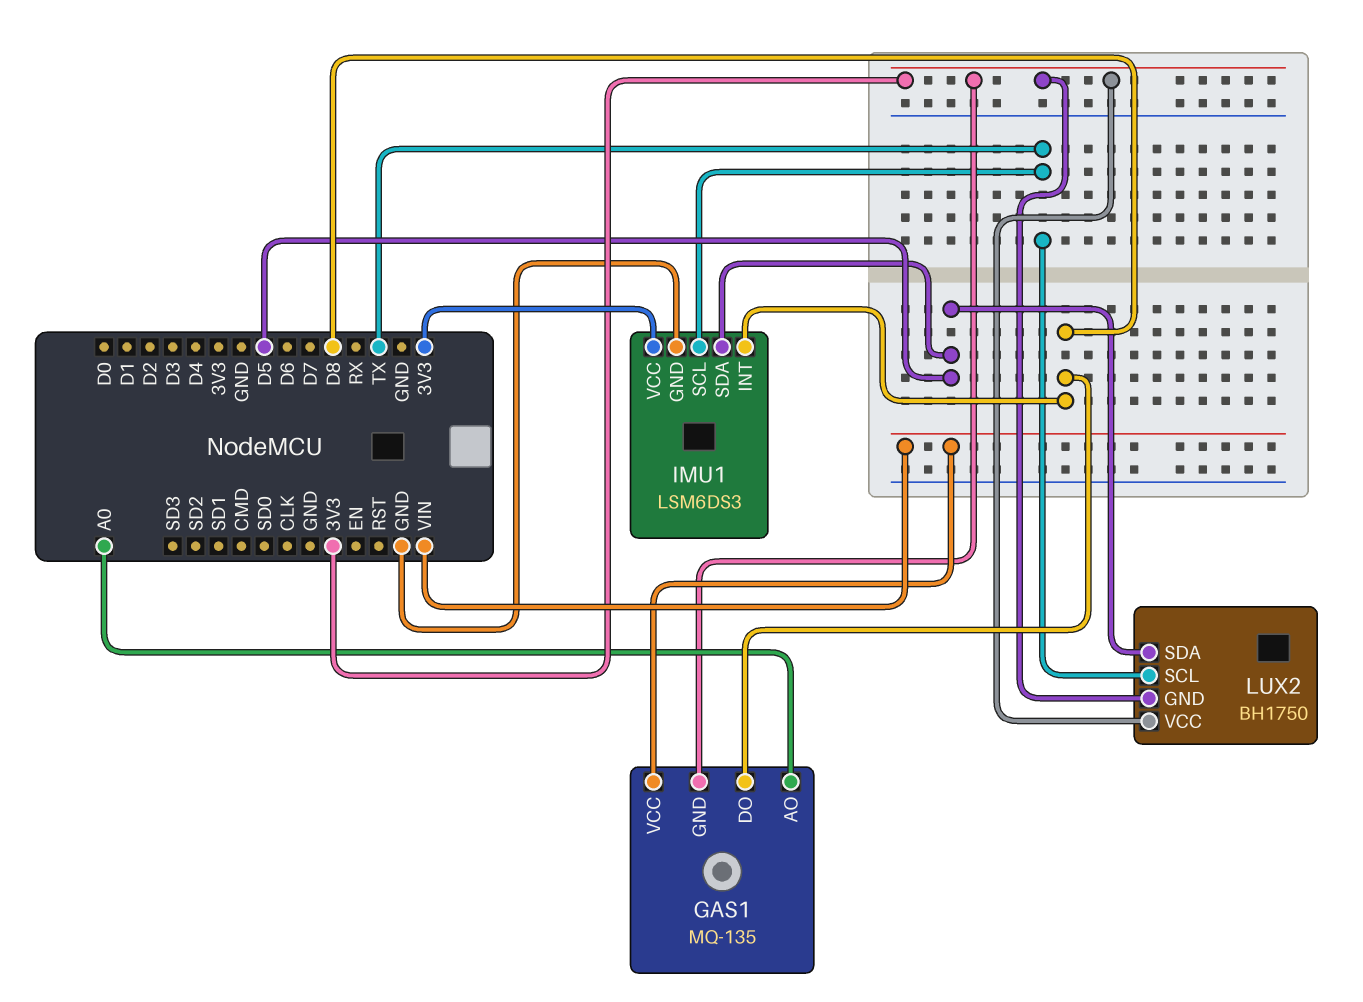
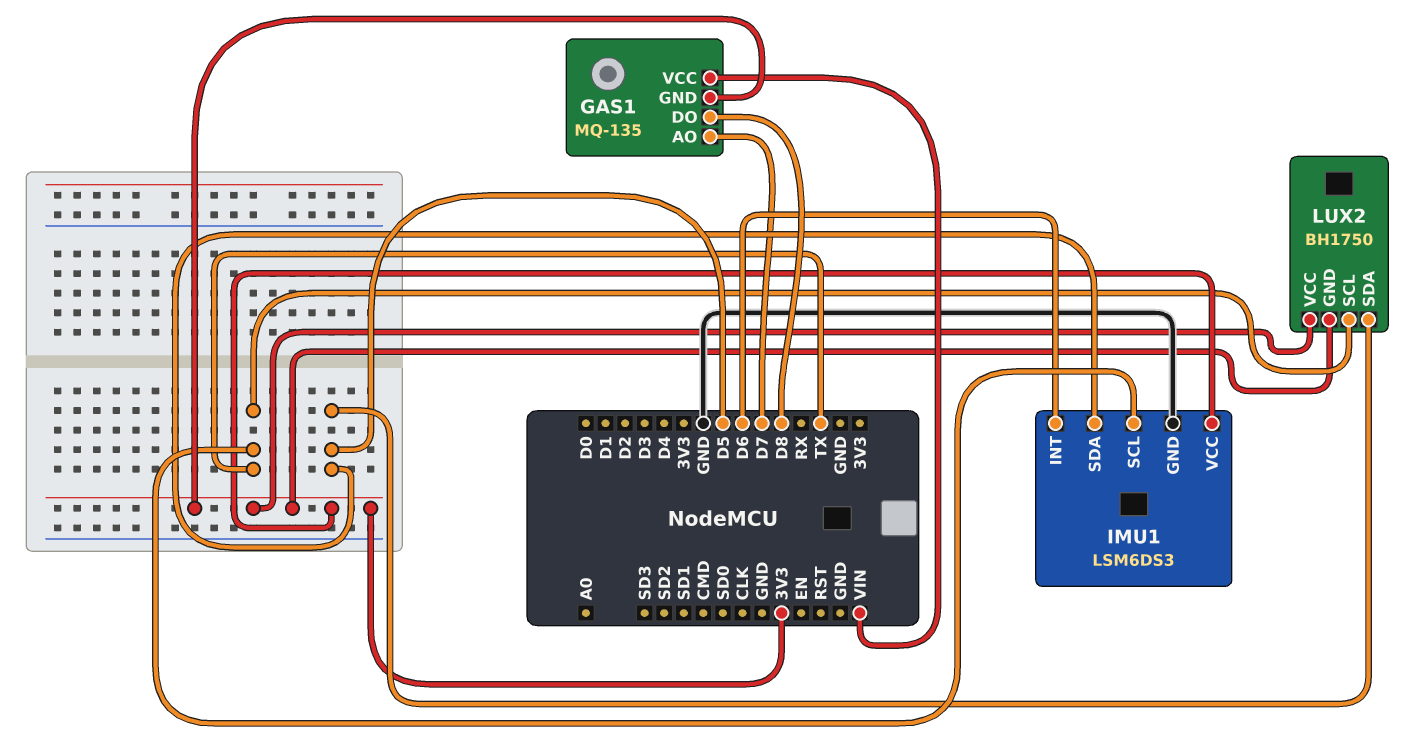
GAS1 pin AO: A0 -> D7
IMU1 pin INT: D8 -> D6

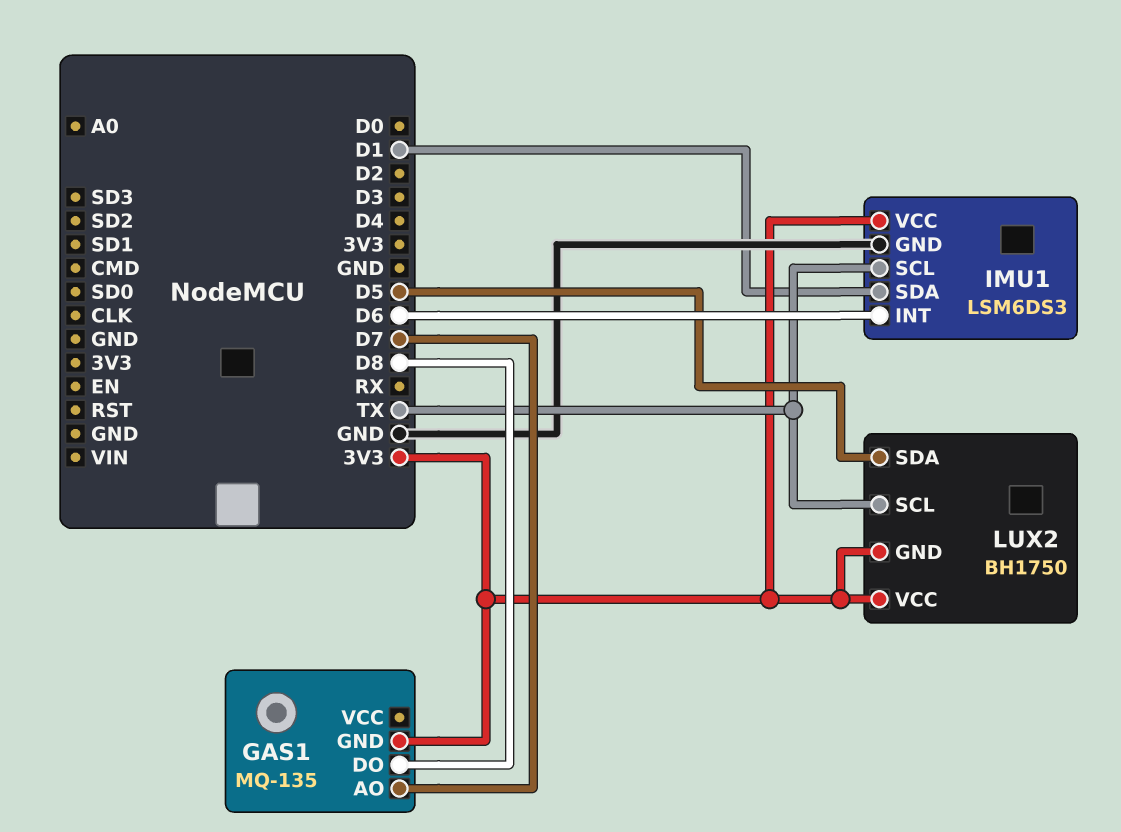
GAS1 pin VCC: VIN -> none
IMU1 pin SDA: D5 -> D1

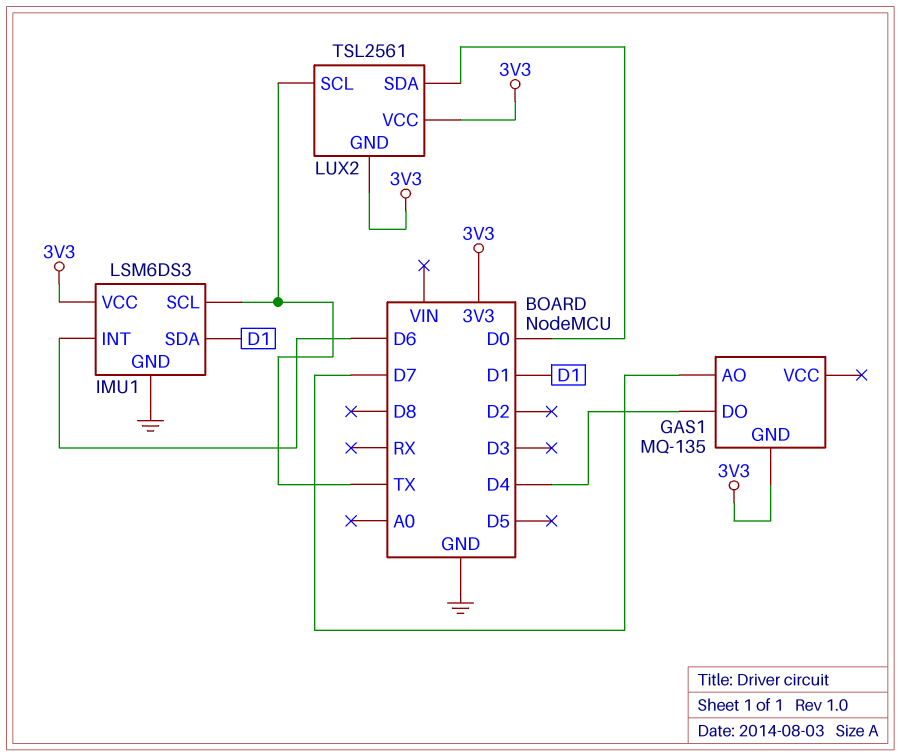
GAS1 pin DO: D8 -> D4
LUX2: BH1750 -> TSL2561
LUX2 pin SDA: D5 -> D0

